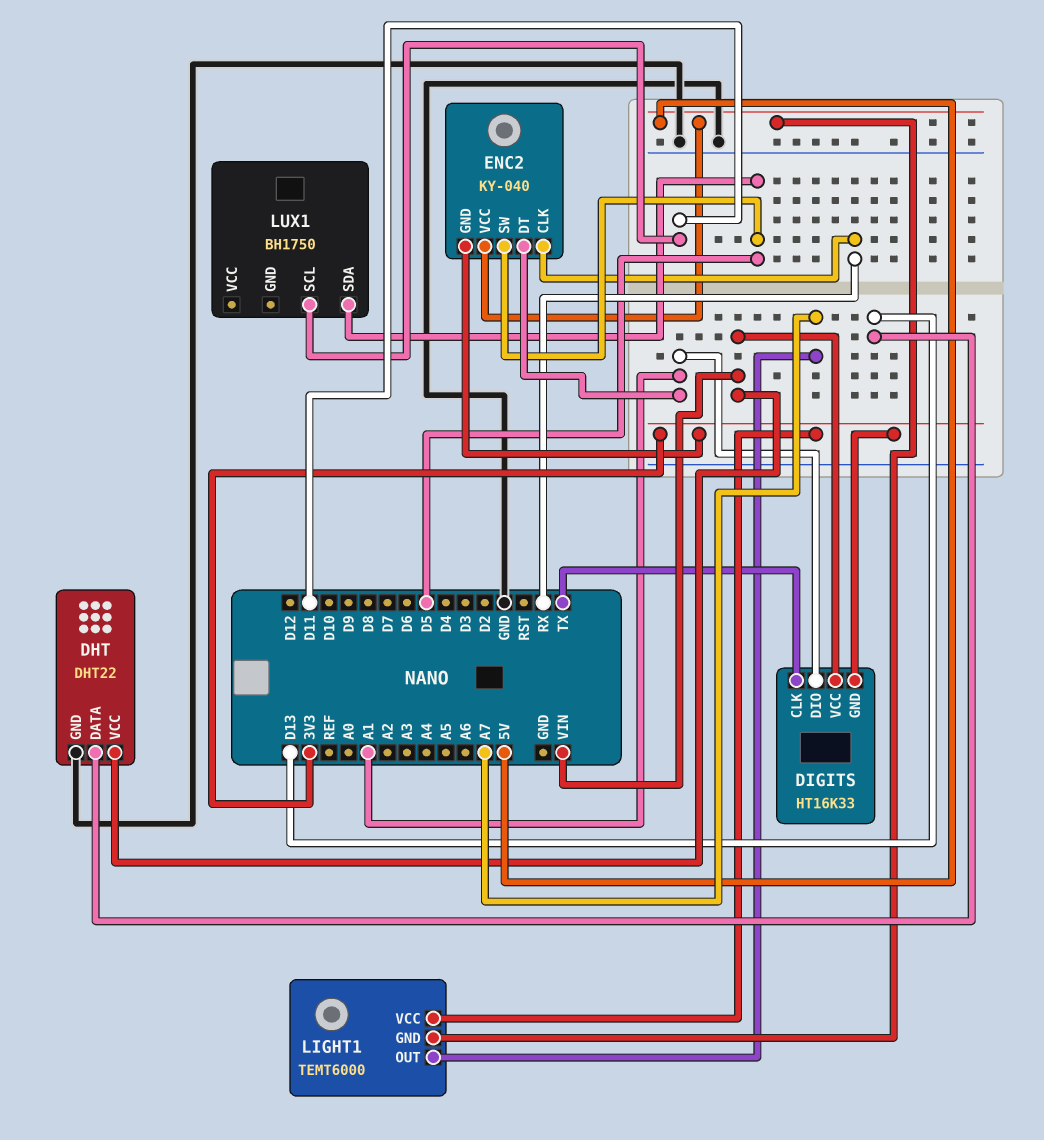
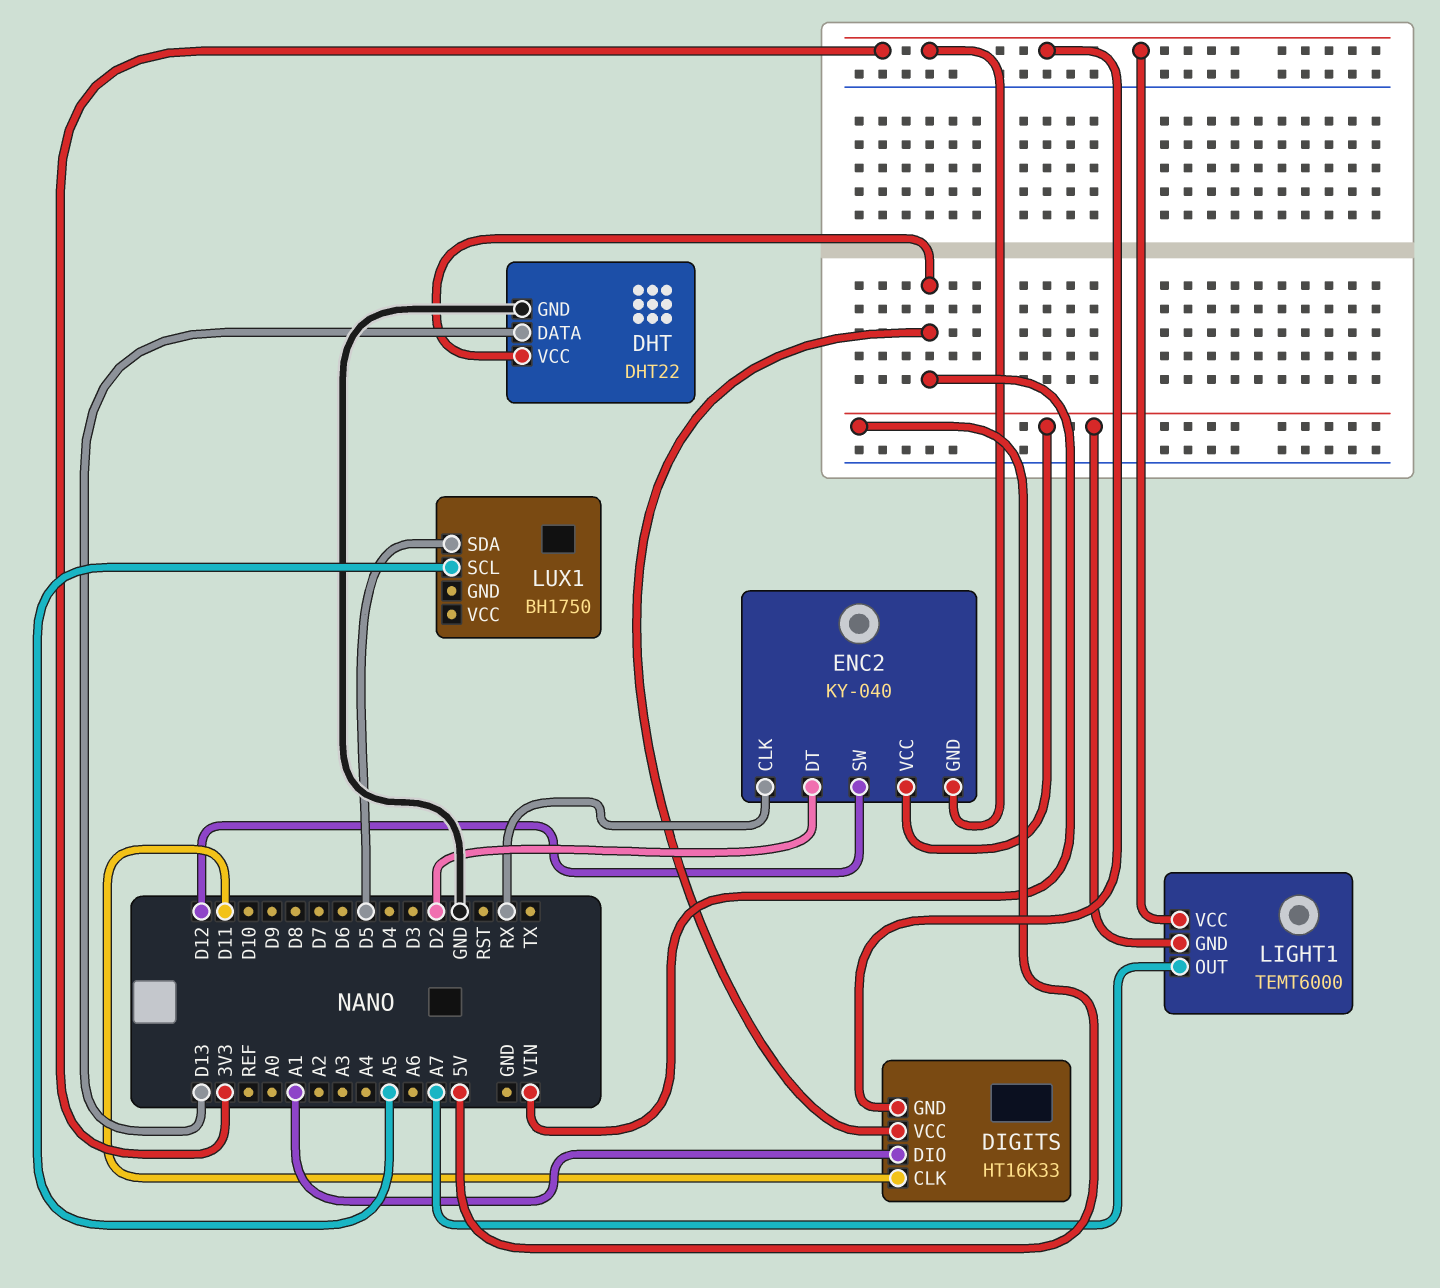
DIGITS pin CLK: TX -> D11
ENC2 pin DT: A1 -> D2
ENC2 pin SW: D5 -> D12
LUX1 pin SCL: D11 -> A5

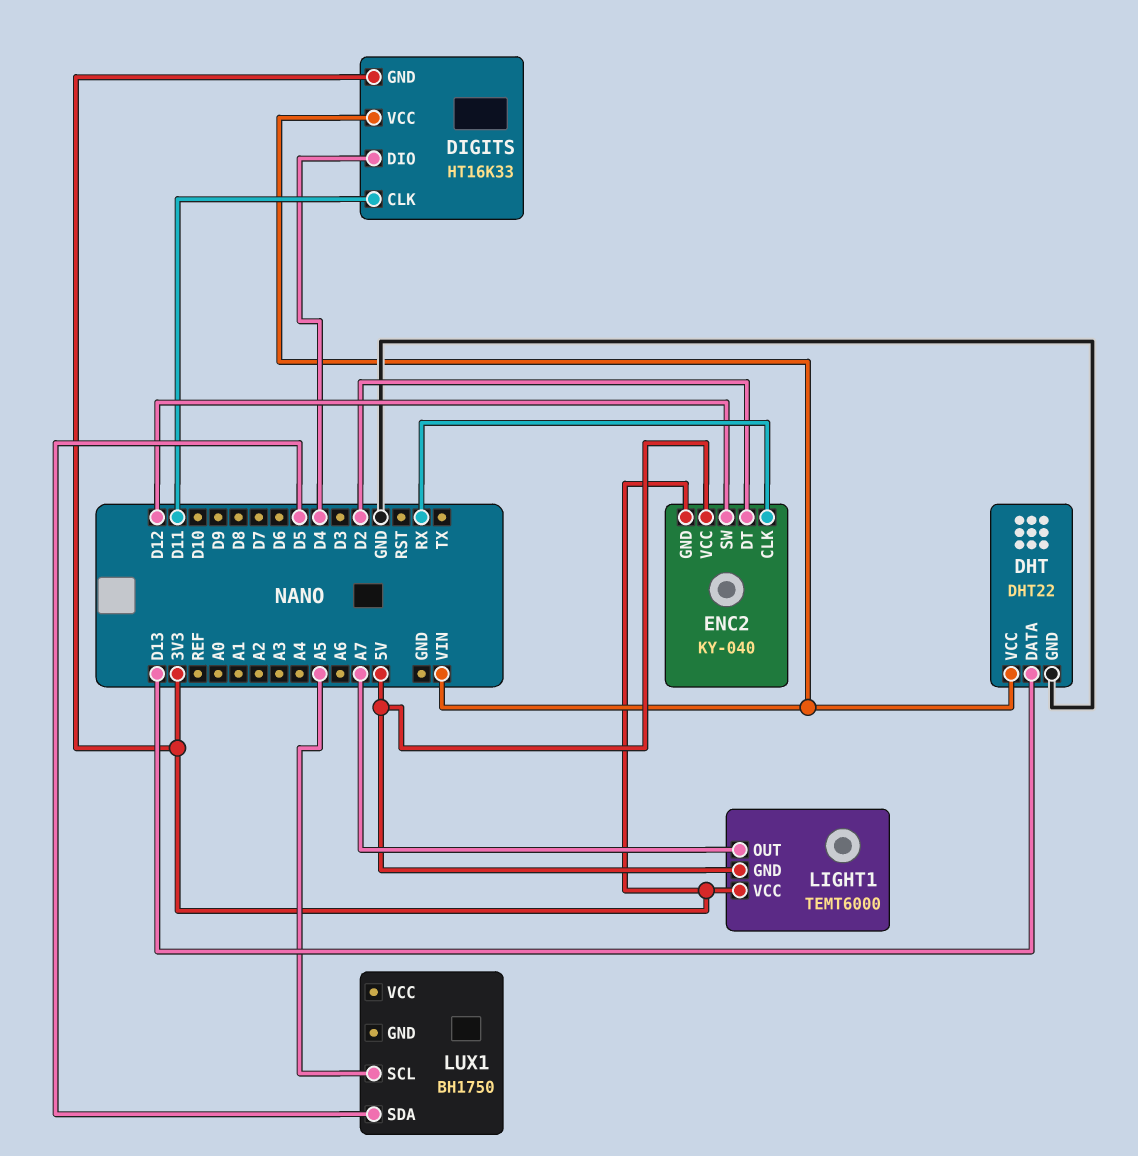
DIGITS pin DIO: A1 -> D4

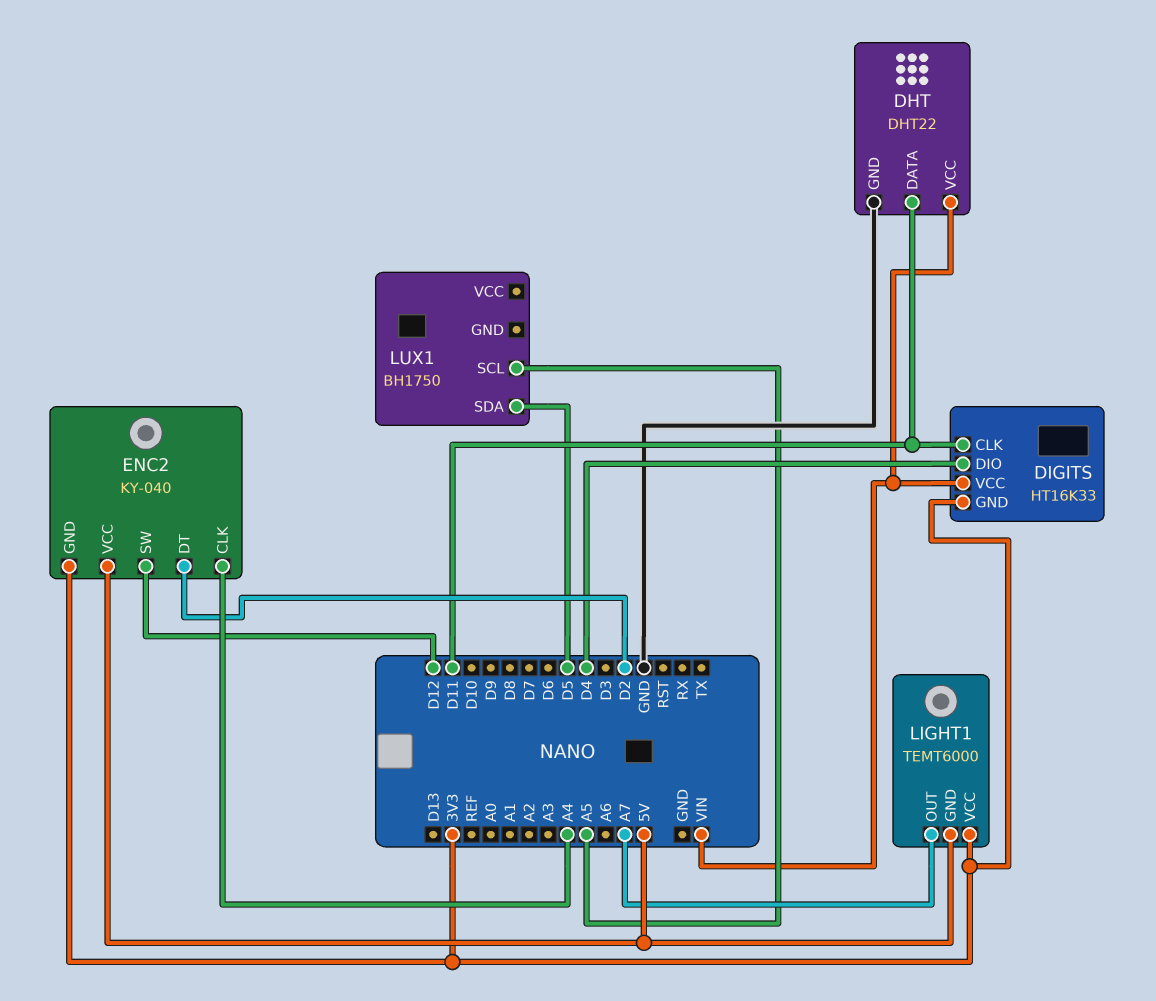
DHT pin DATA: D13 -> D11
ENC2 pin CLK: RX -> A4

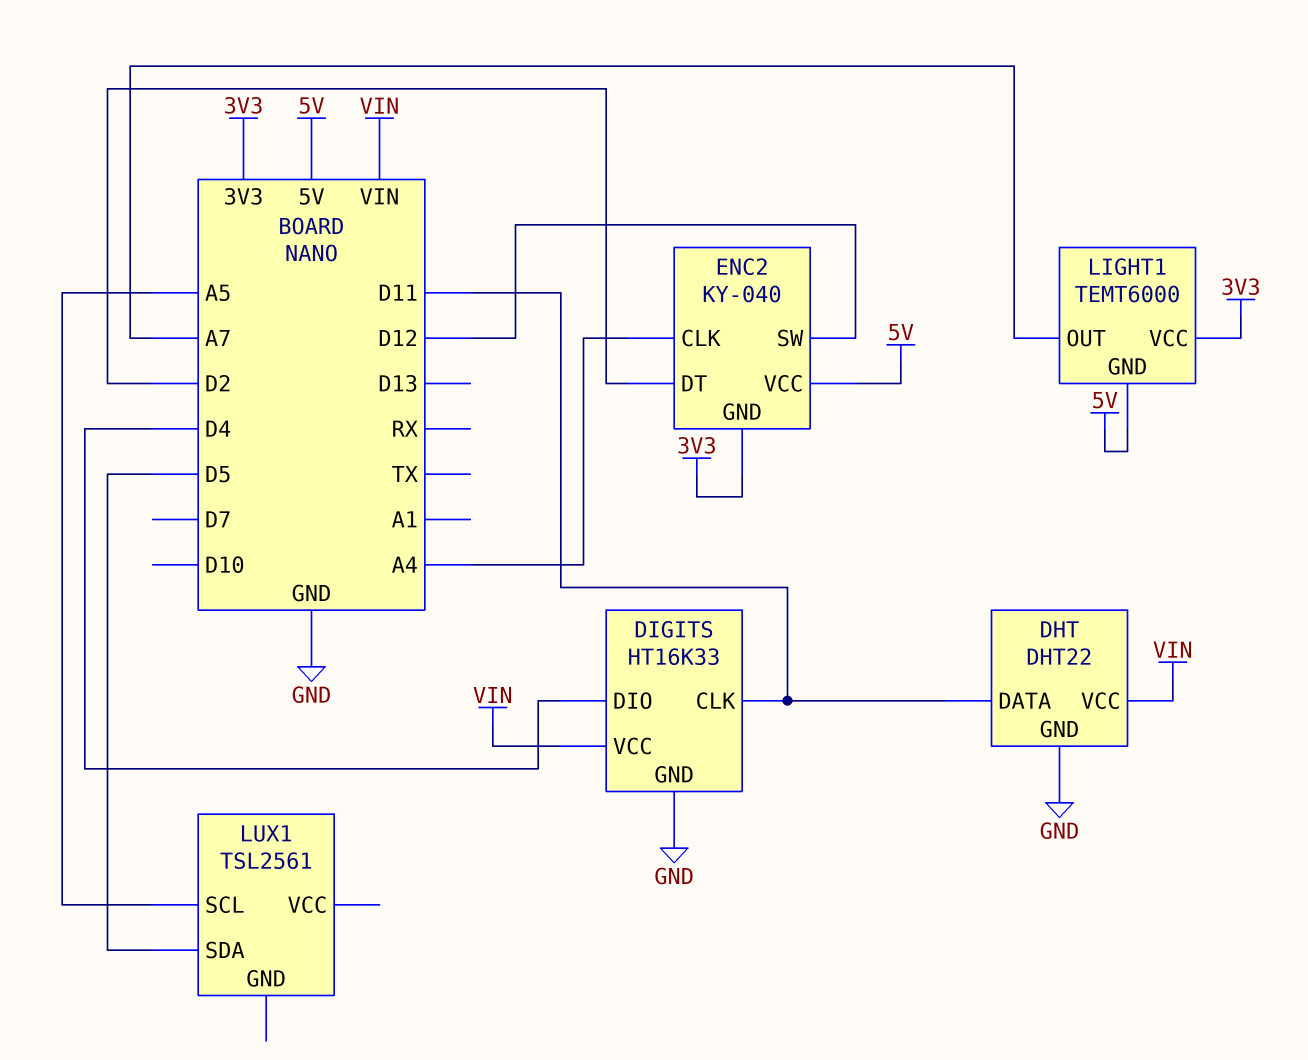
DIGITS pin GND: 3V3 -> GND
LUX1: BH1750 -> TSL2561

